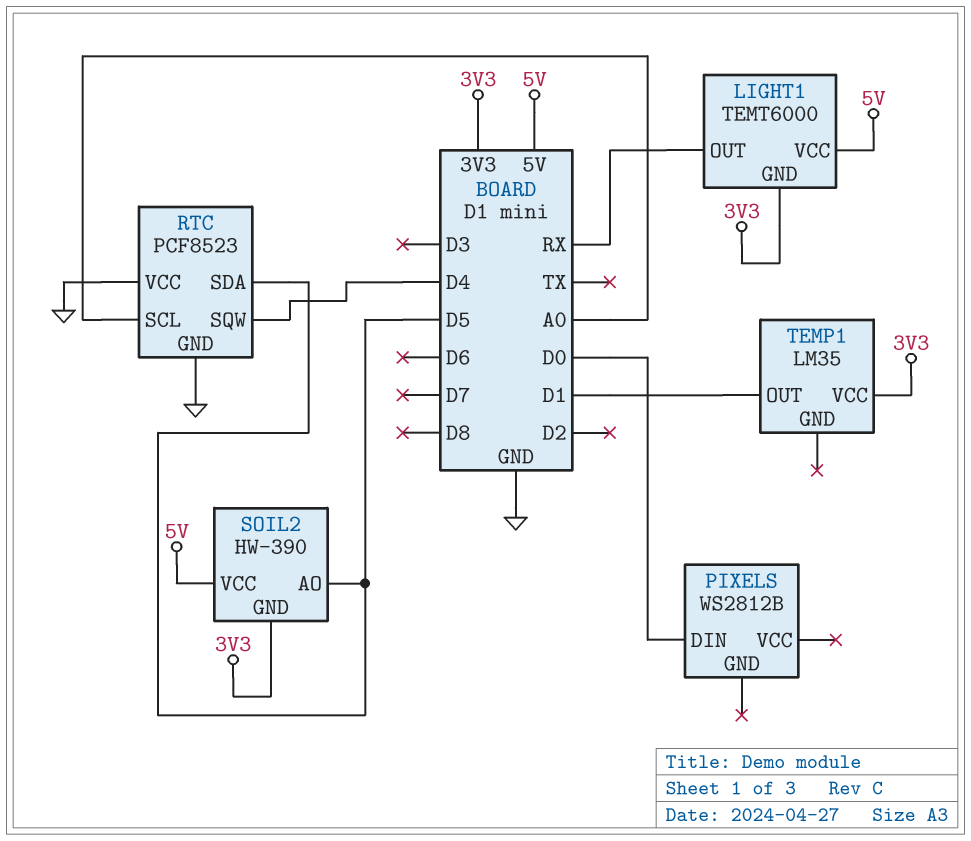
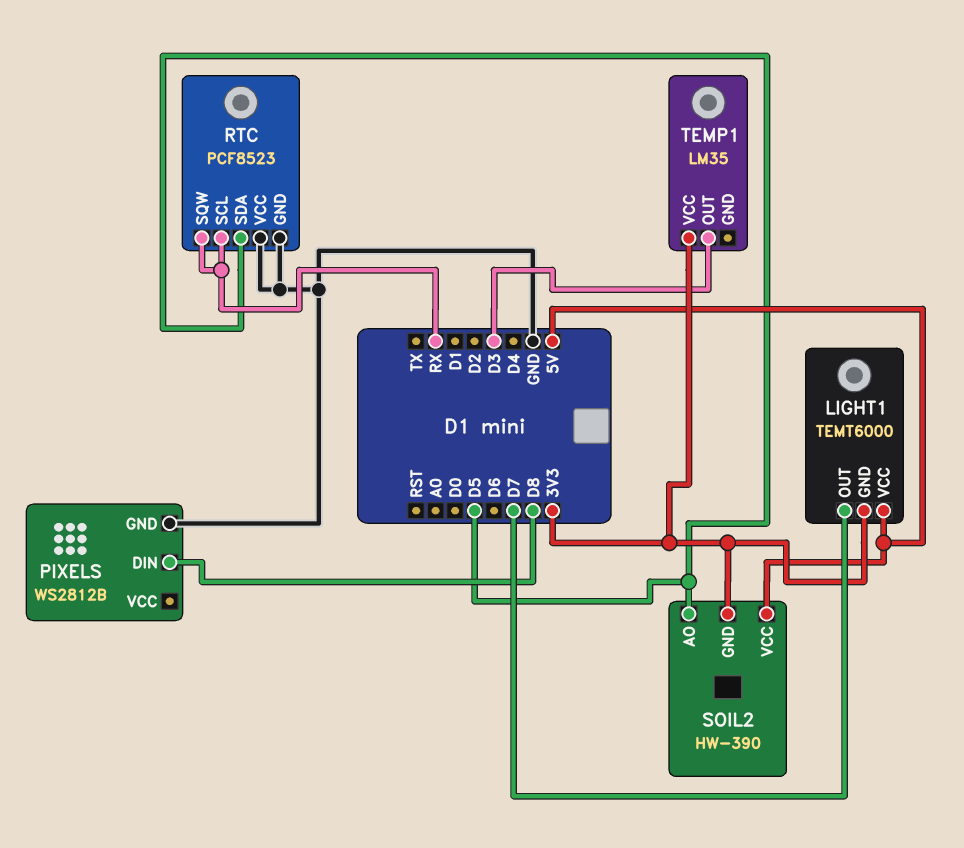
LIGHT1 pin OUT: RX -> D7
PIXELS pin DIN: D0 -> D8
PIXELS pin GND: none -> GND
RTC pin SCL: A0 -> RX
RTC pin SQW: D4 -> RX
TEMP1 pin OUT: D1 -> D3

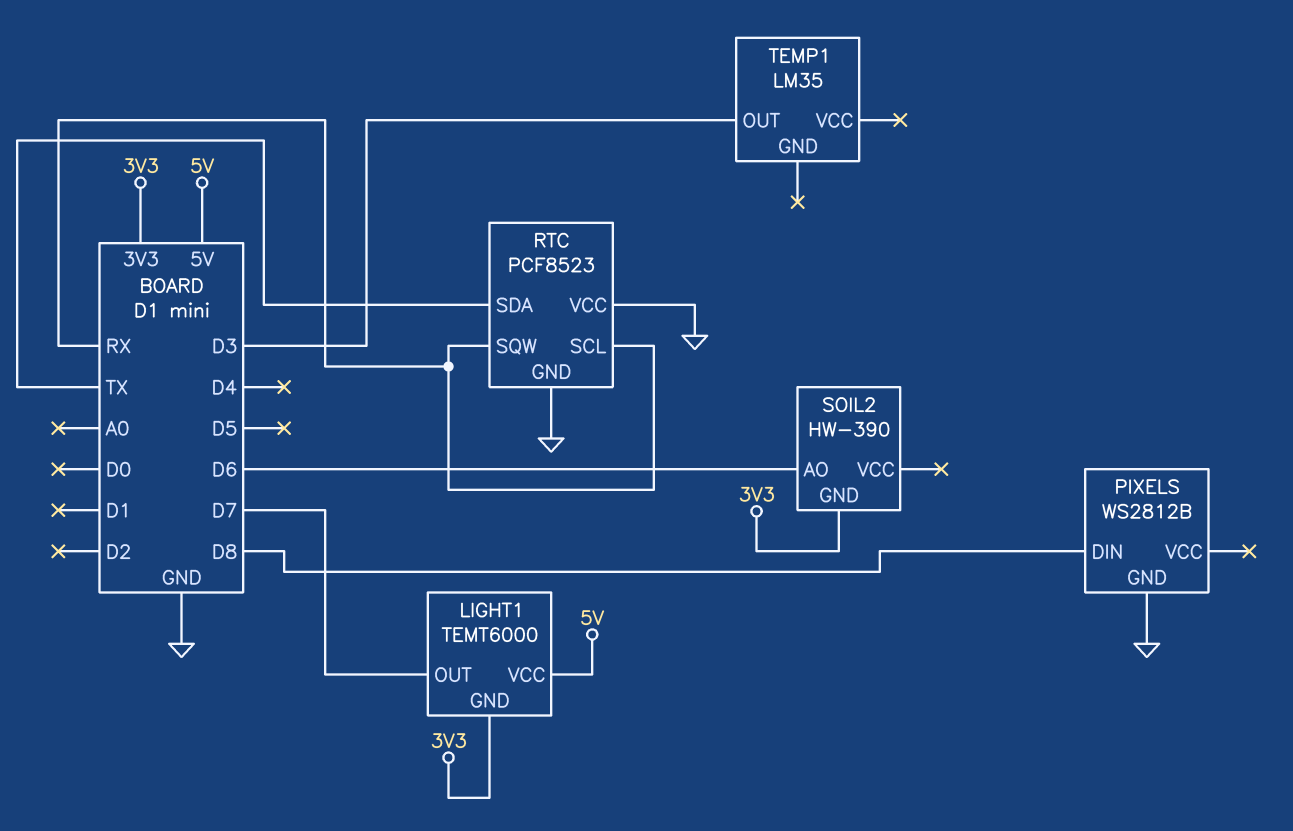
RTC pin SDA: D5 -> TX
SOIL2 pin AO: D5 -> D6
SOIL2 pin VCC: 5V -> none
TEMP1 pin VCC: 3V3 -> none

